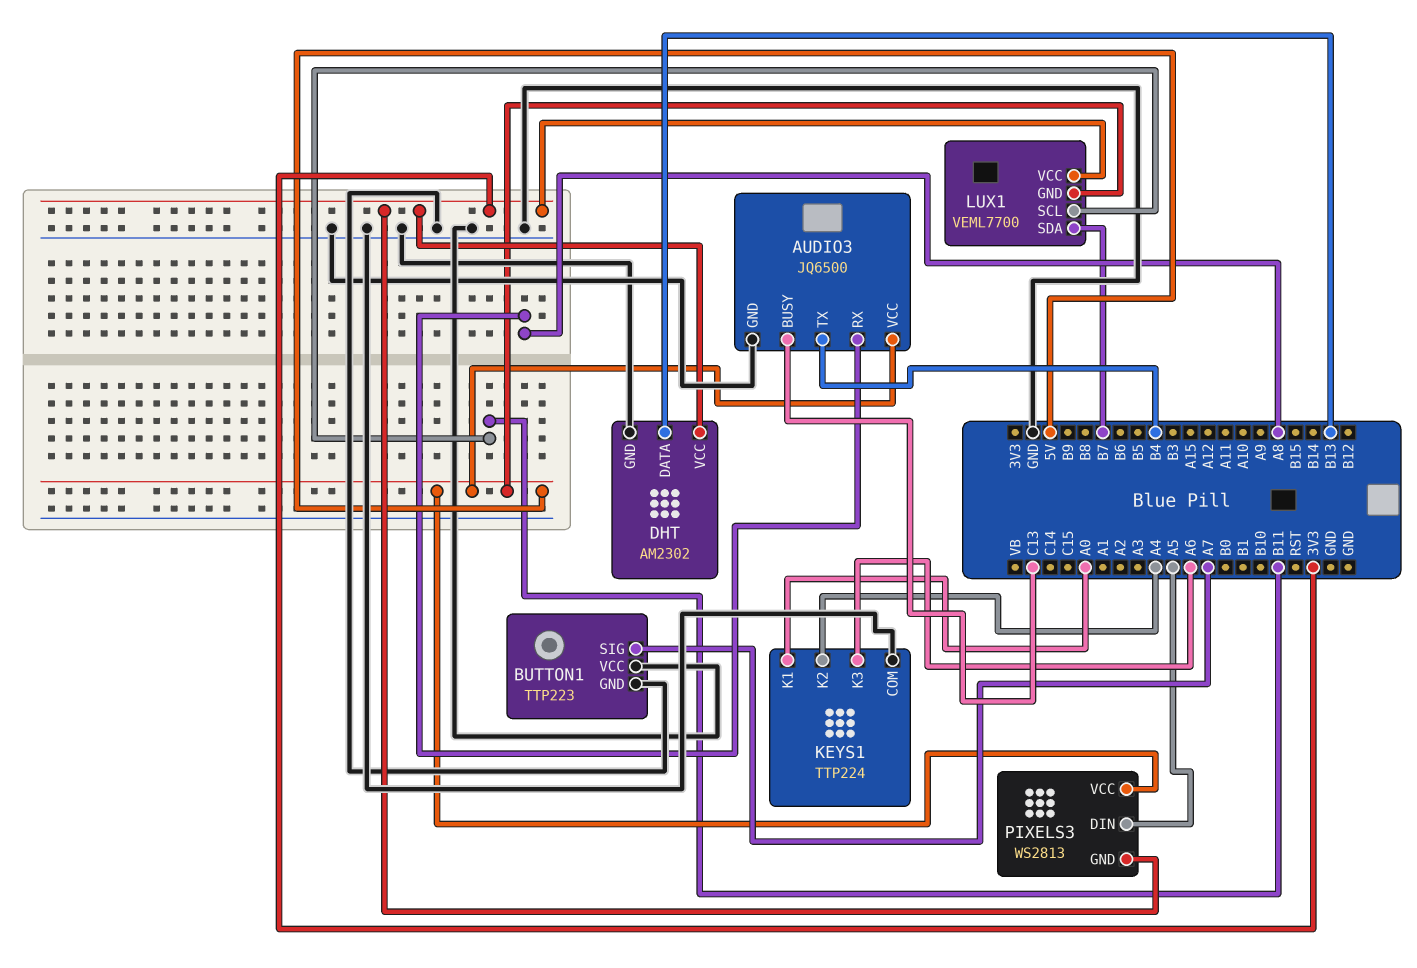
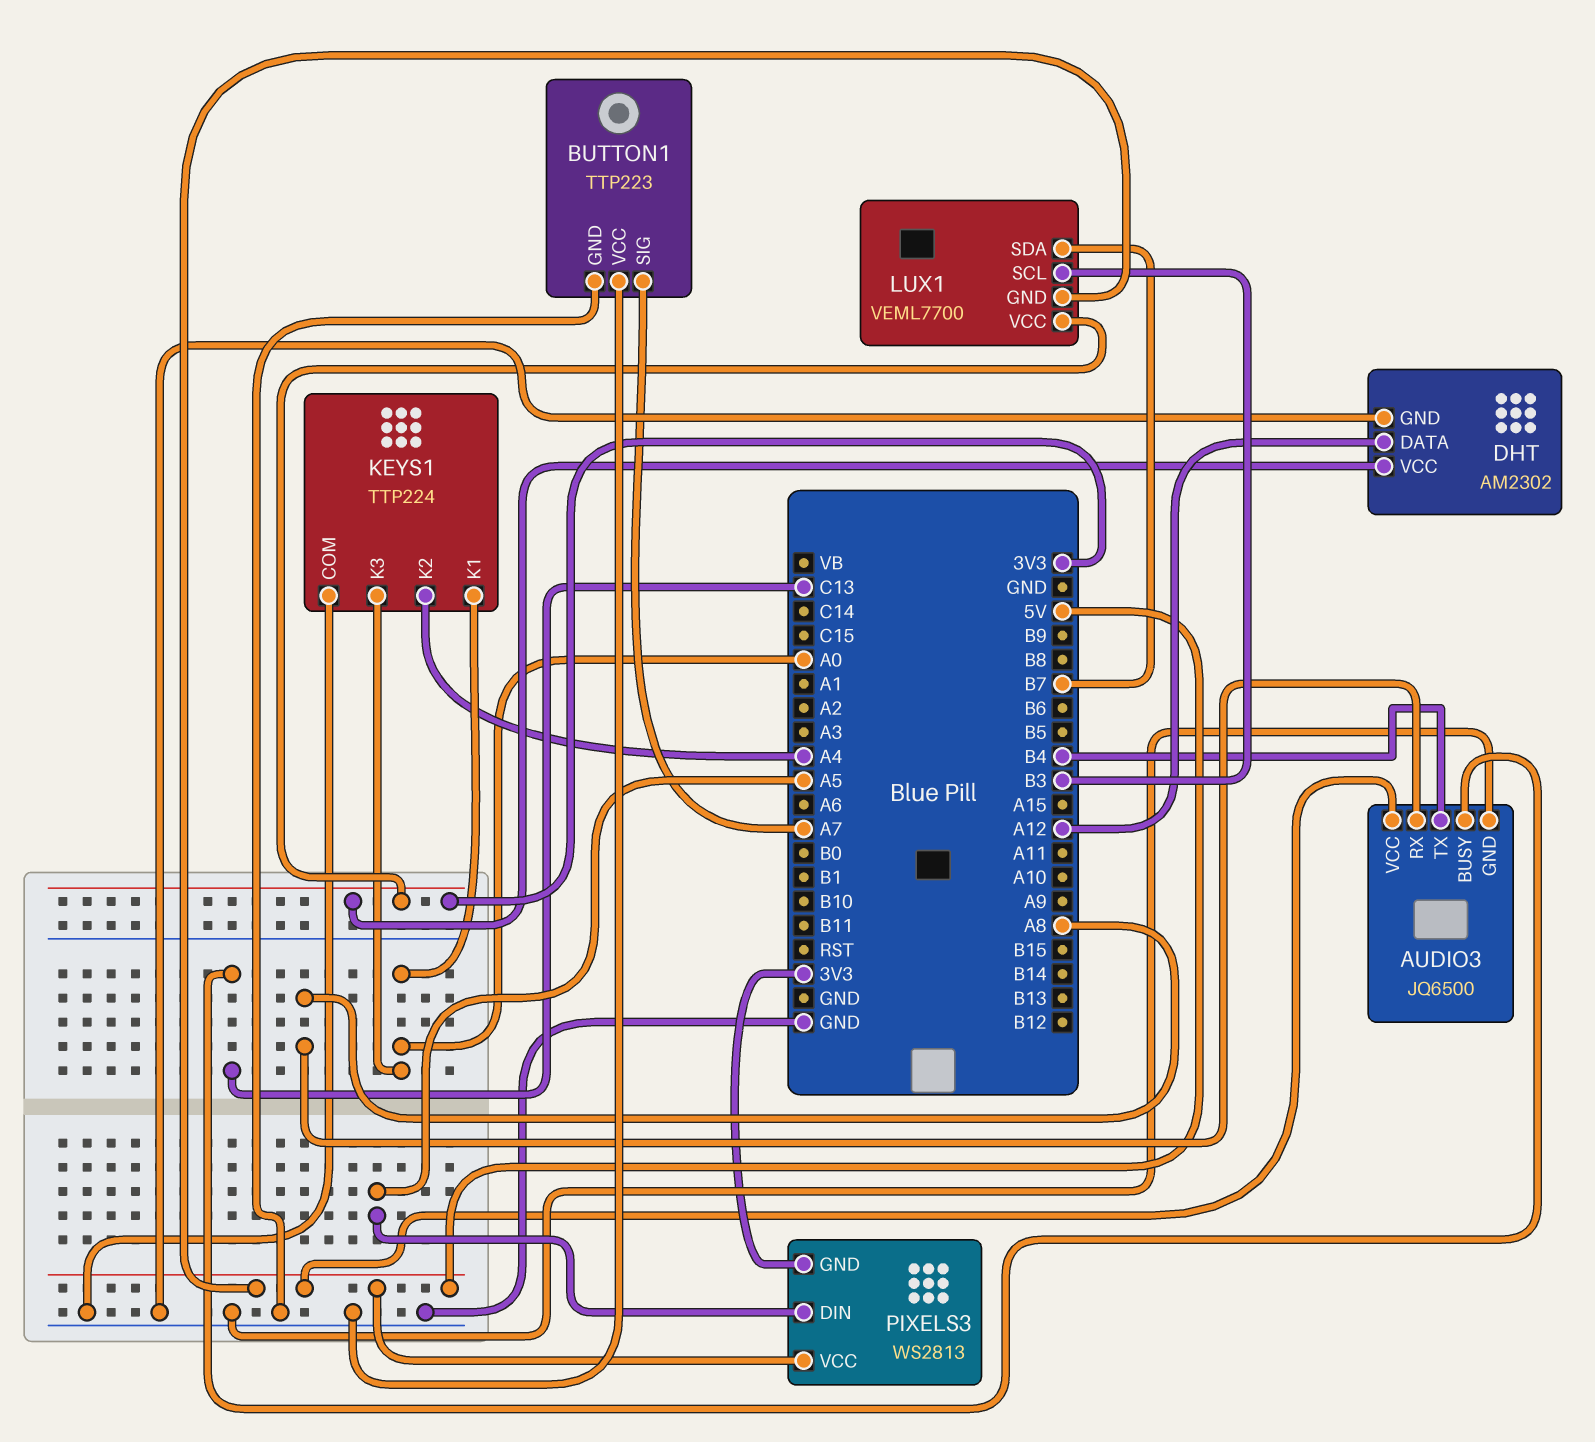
DHT pin DATA: B13 -> A12
KEYS1 pin K3: A6 -> A0
LUX1 pin SCL: B11 -> B3

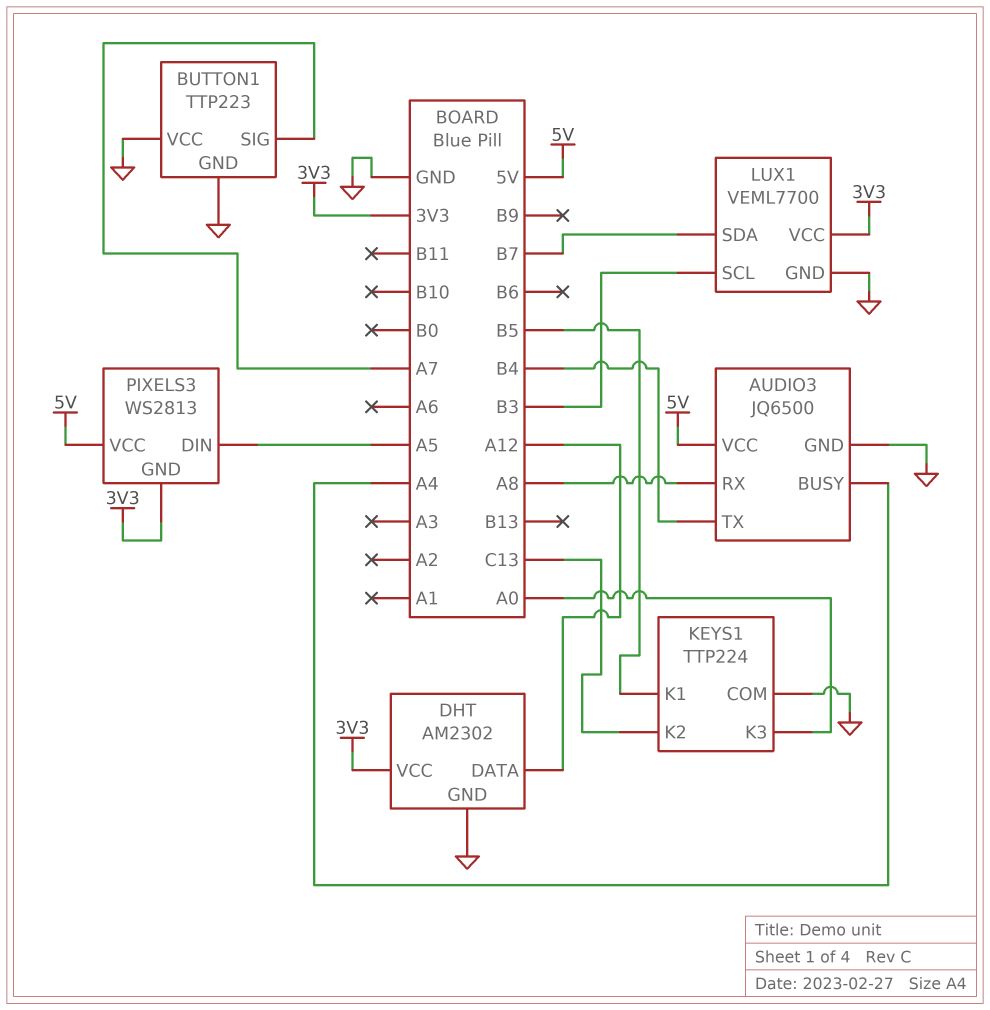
AUDIO3 pin BUSY: C13 -> A4
KEYS1 pin K1: A0 -> B5
KEYS1 pin K2: A4 -> C13
LUX1 pin GND: 5V -> GND

